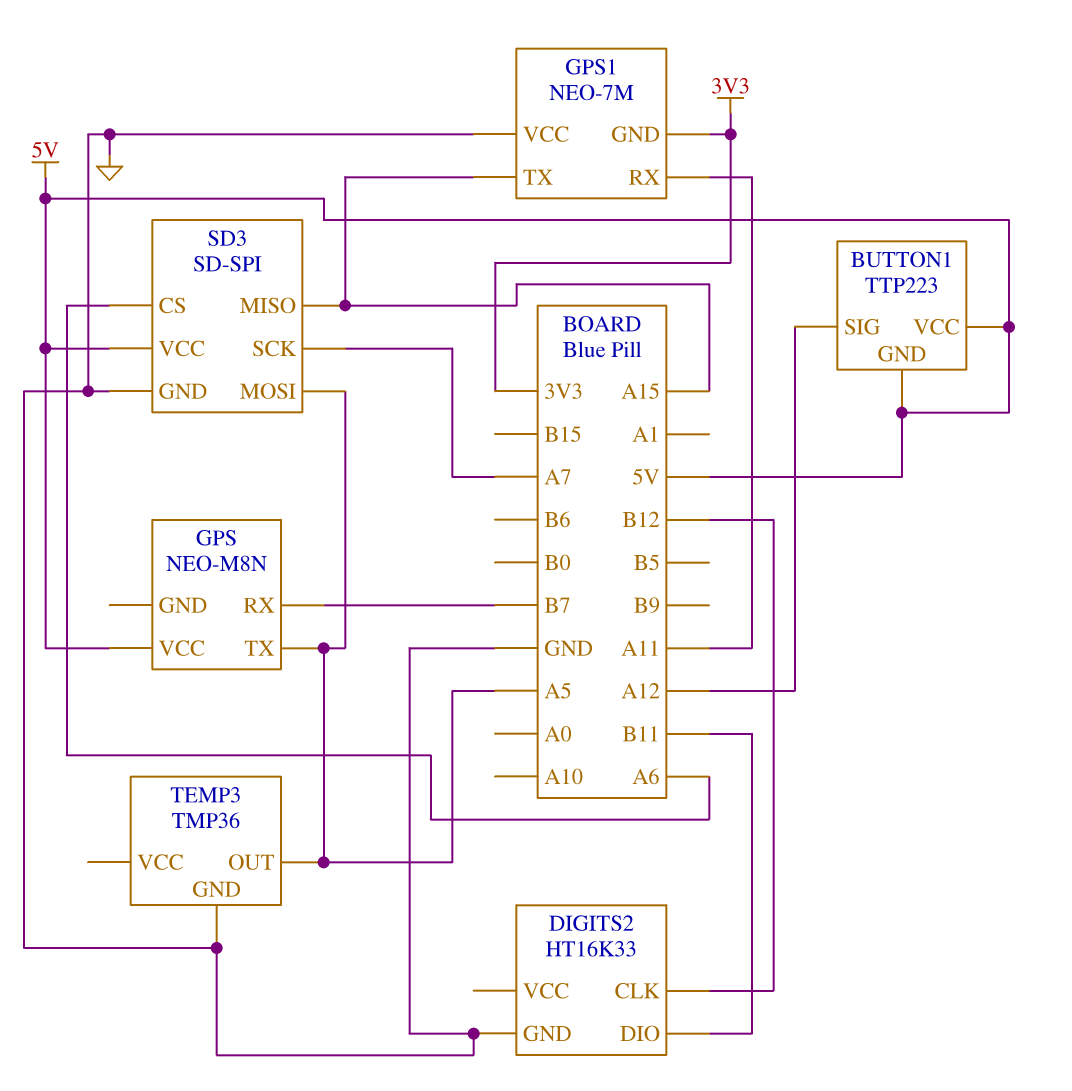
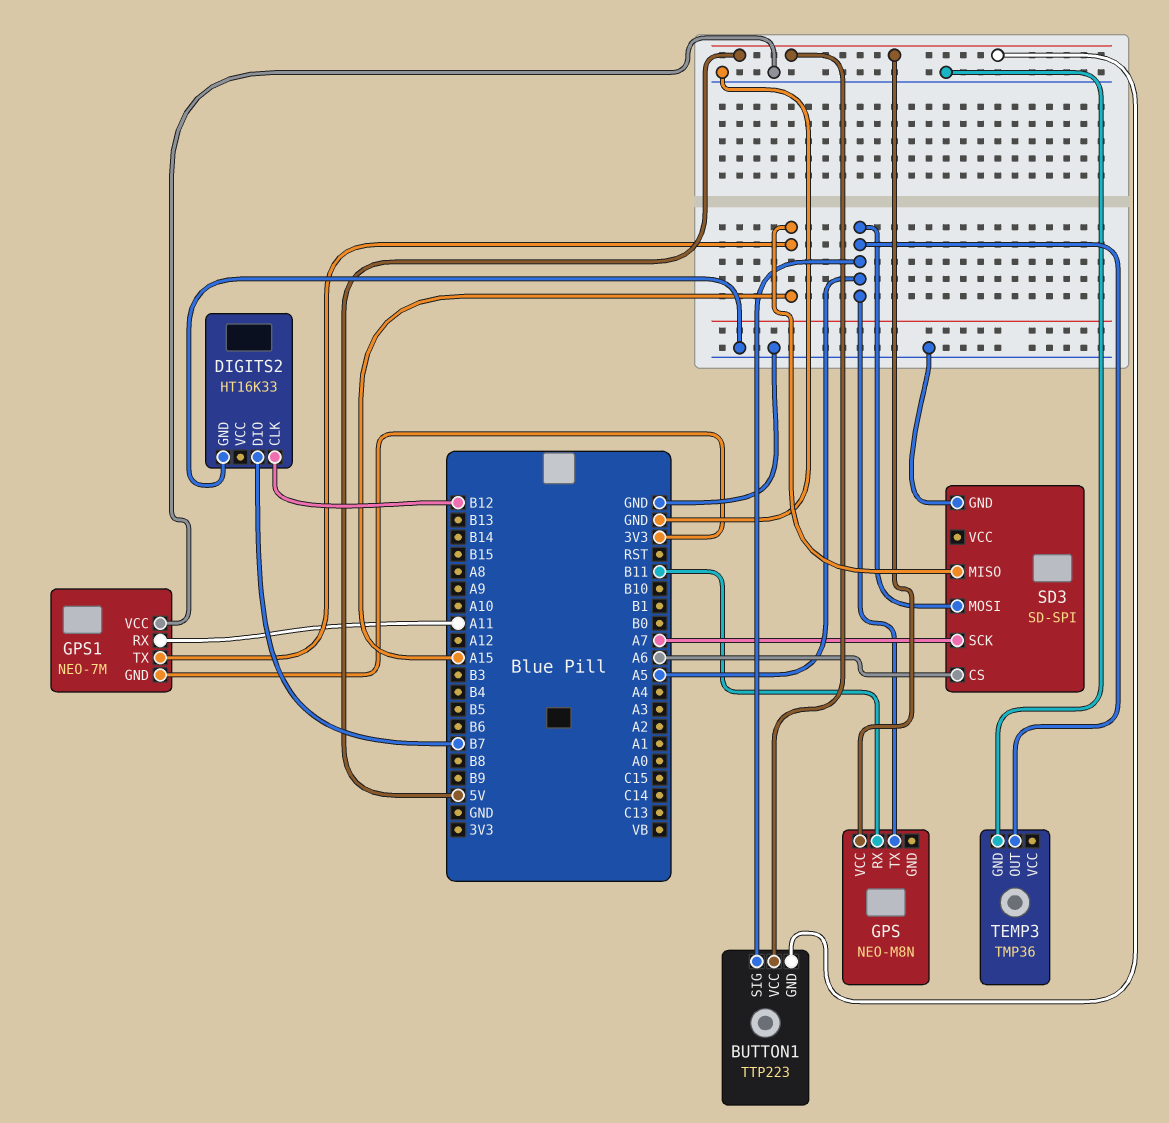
BUTTON1 pin SIG: A12 -> A5
DIGITS2 pin DIO: B11 -> B7
GPS pin RX: B7 -> B11
SD3 pin VCC: 5V -> none

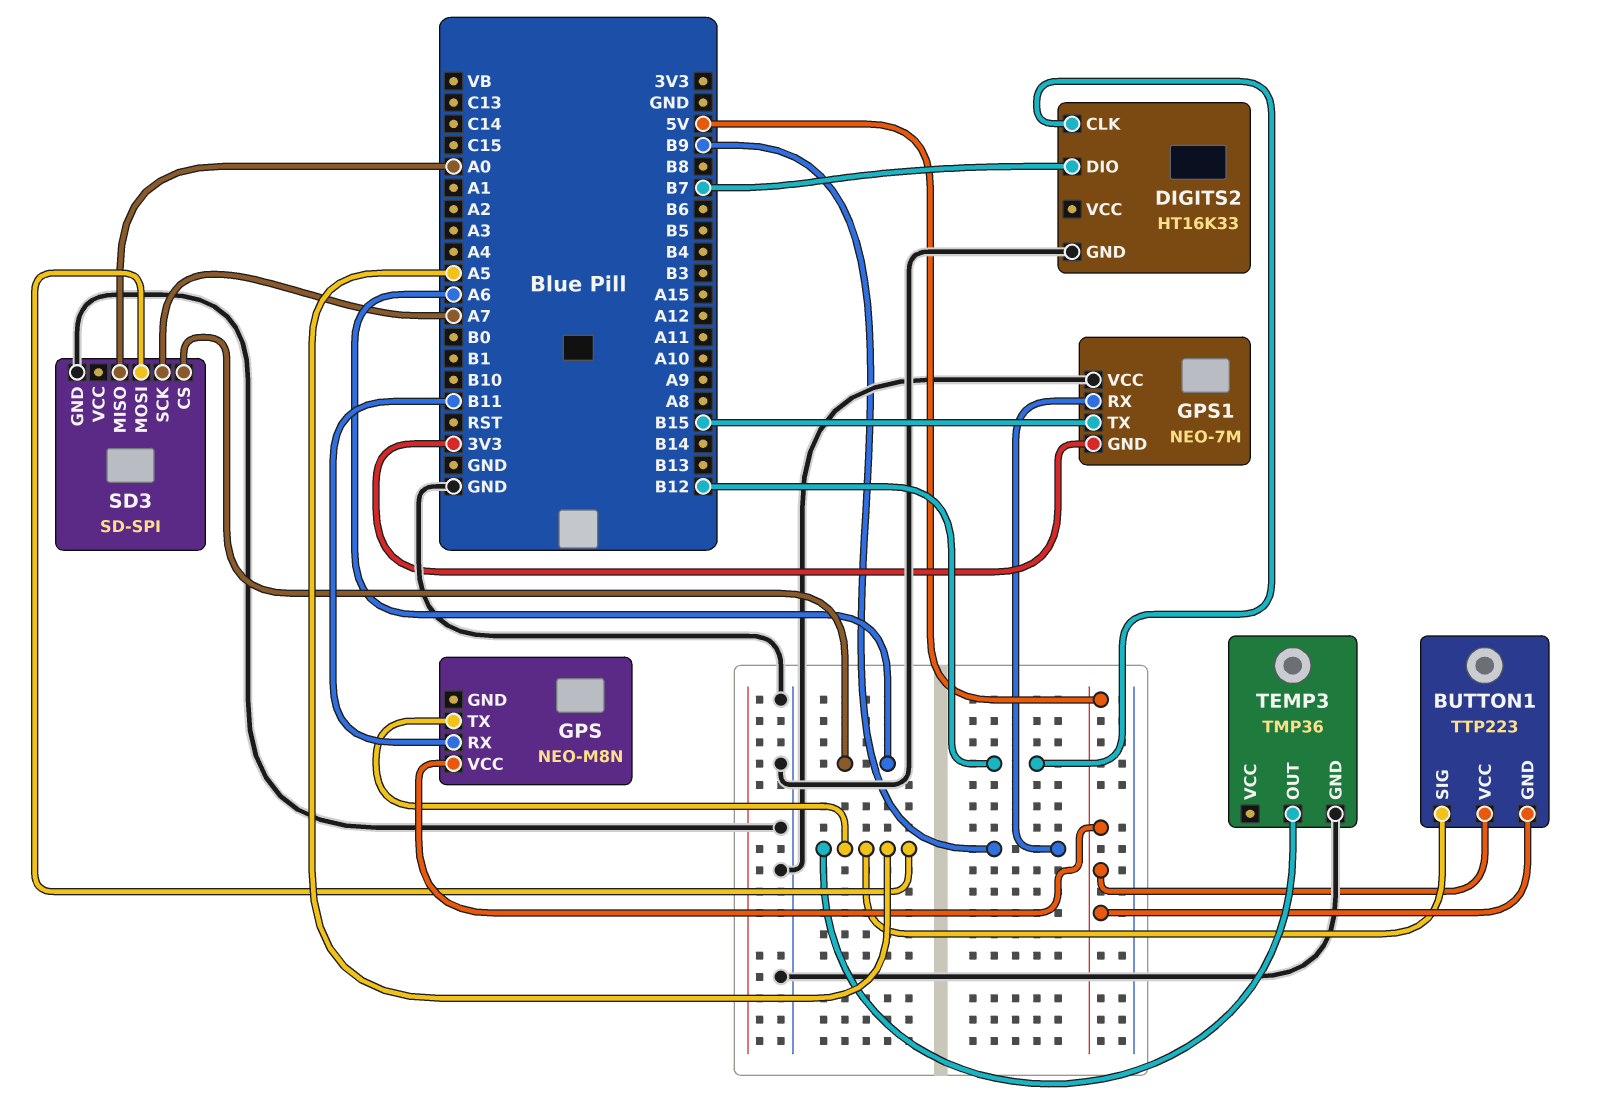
GPS1 pin RX: A11 -> B9
GPS1 pin TX: A15 -> B15
SD3 pin MISO: A15 -> A0

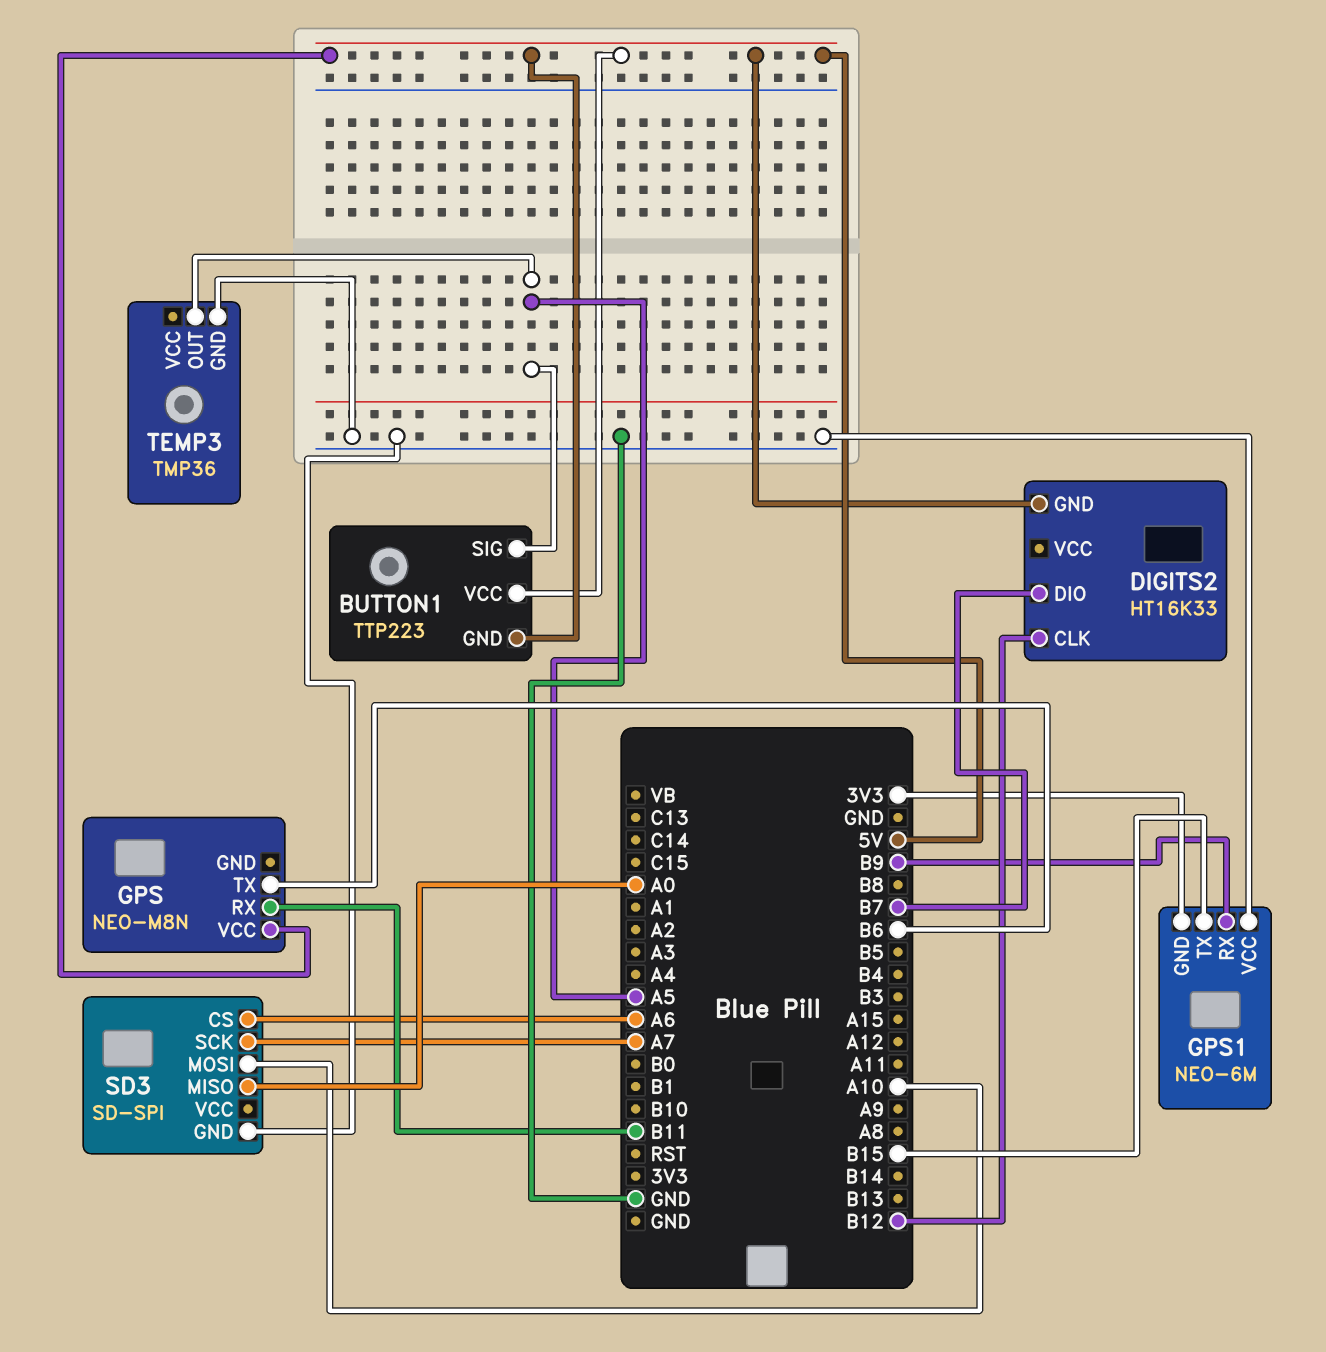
DIGITS2 pin GND: GND -> 5V
GPS pin TX: A5 -> B6
GPS1: NEO-7M -> NEO-6M
SD3 pin MOSI: A5 -> A10

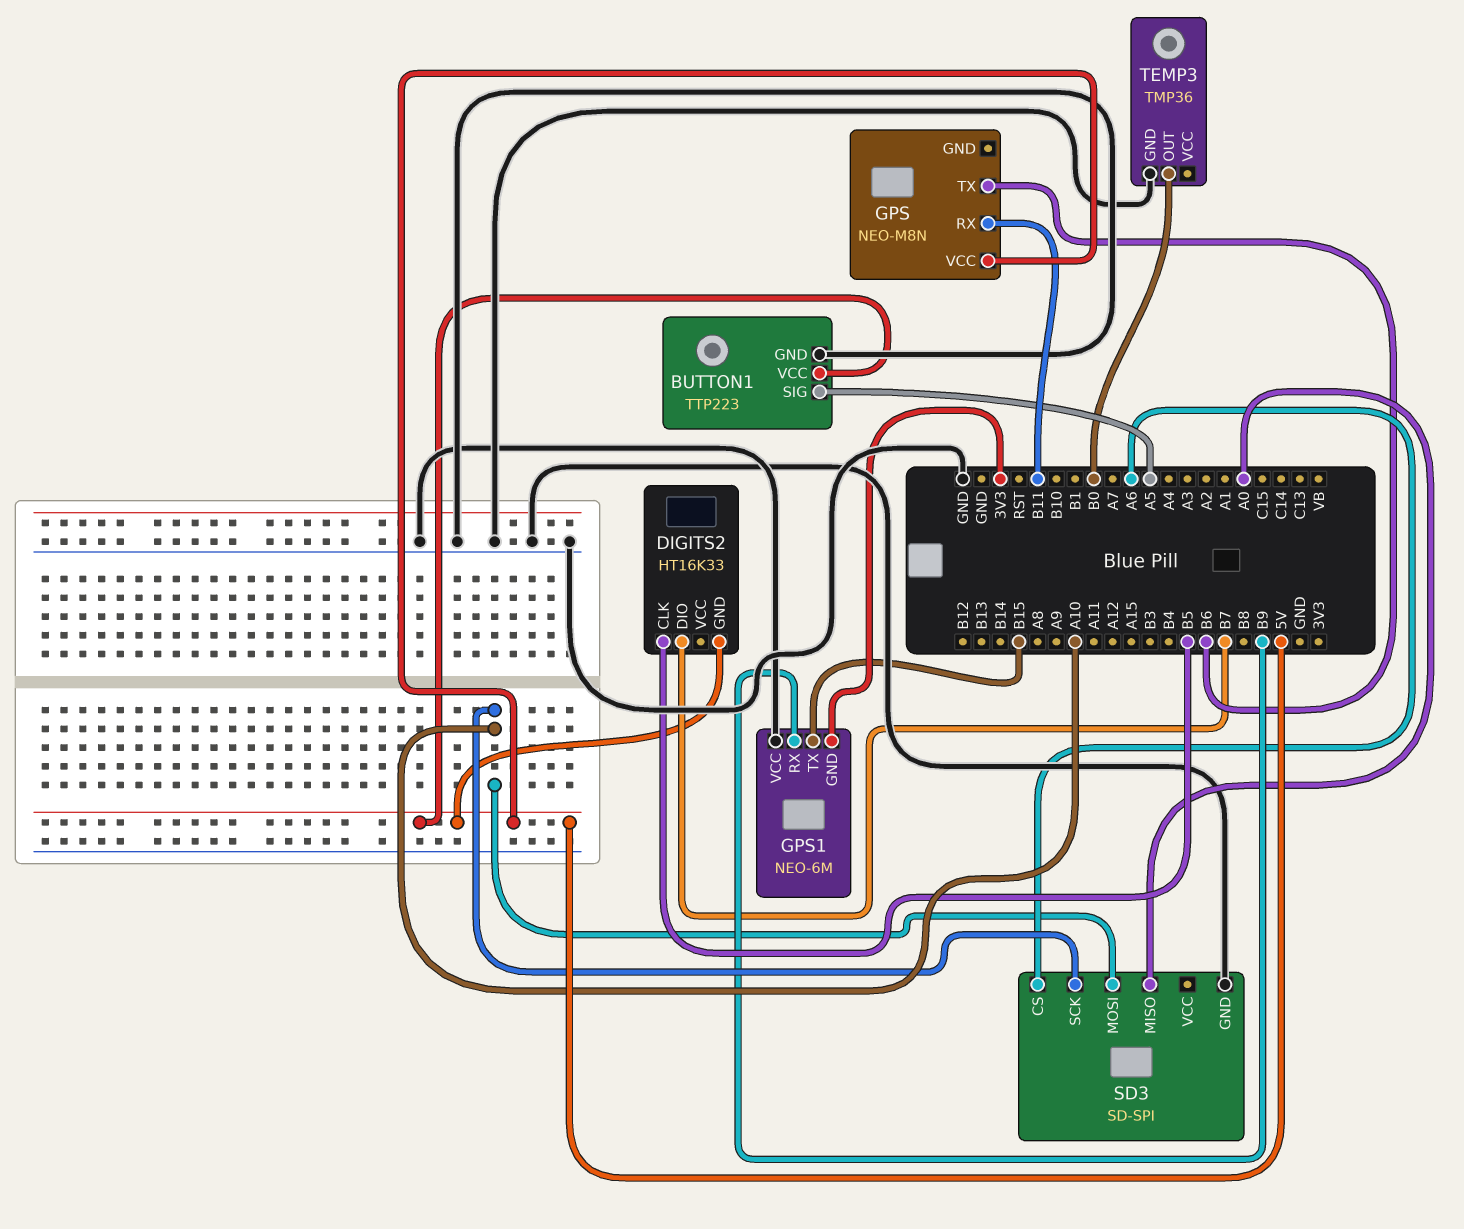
BUTTON1 pin GND: 5V -> GND
DIGITS2 pin CLK: B12 -> B5
SD3 pin SCK: A7 -> A10
TEMP3 pin OUT: A5 -> B0

